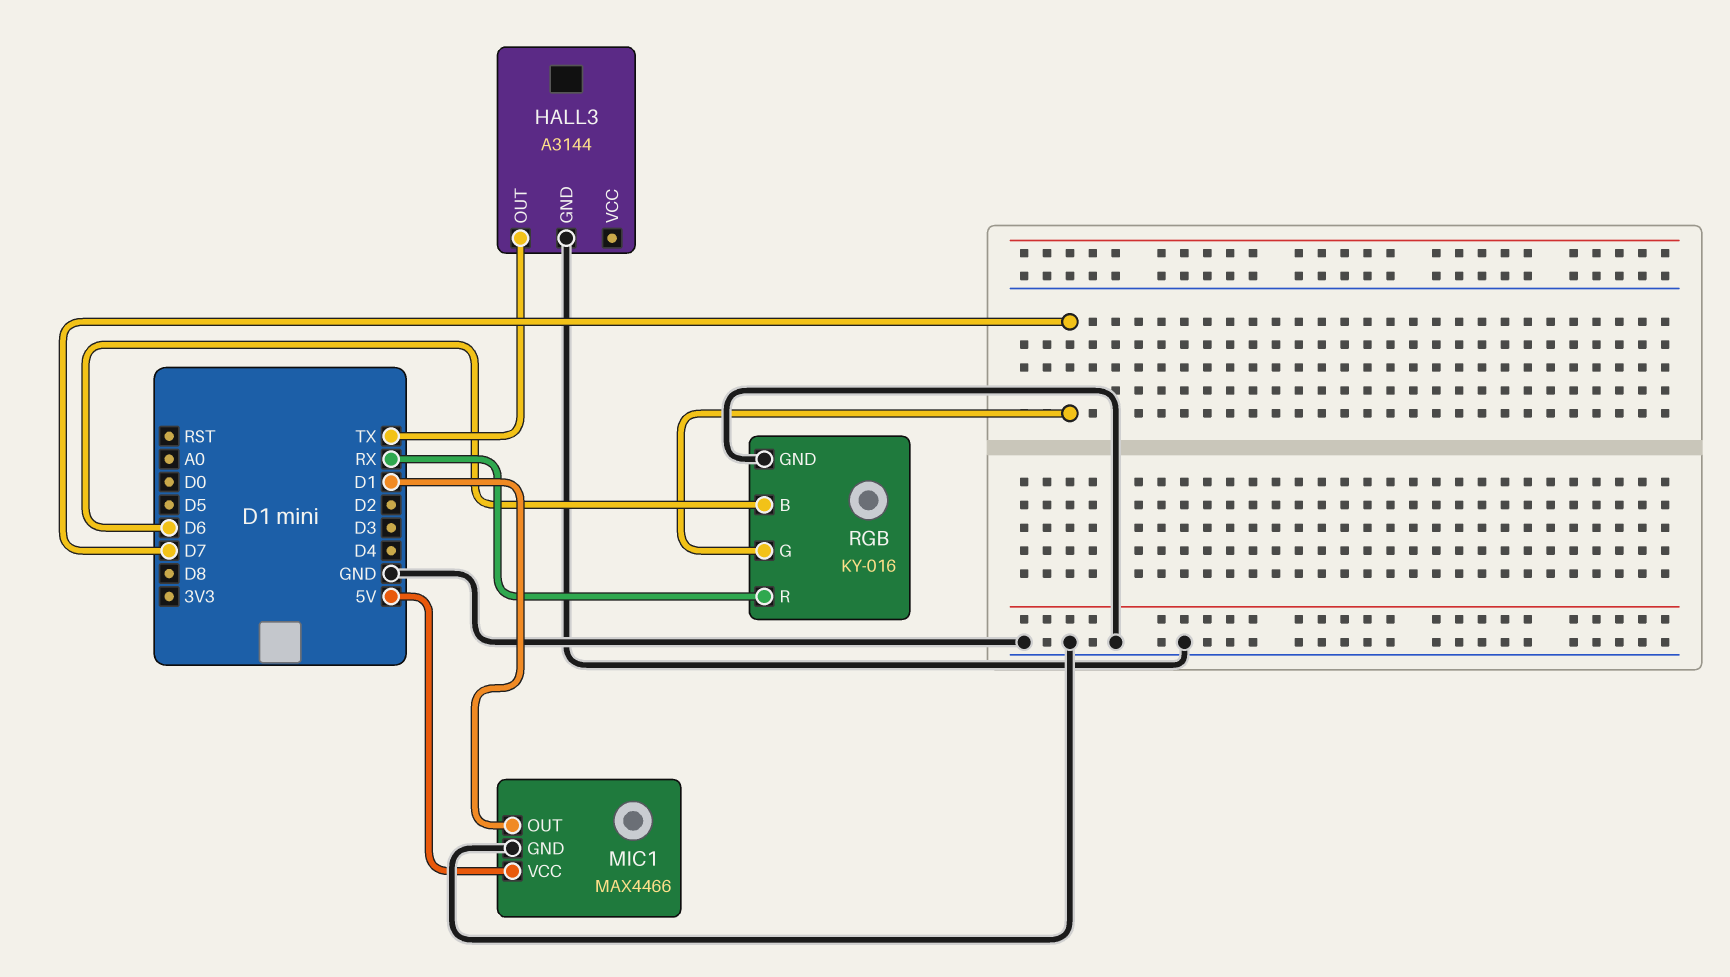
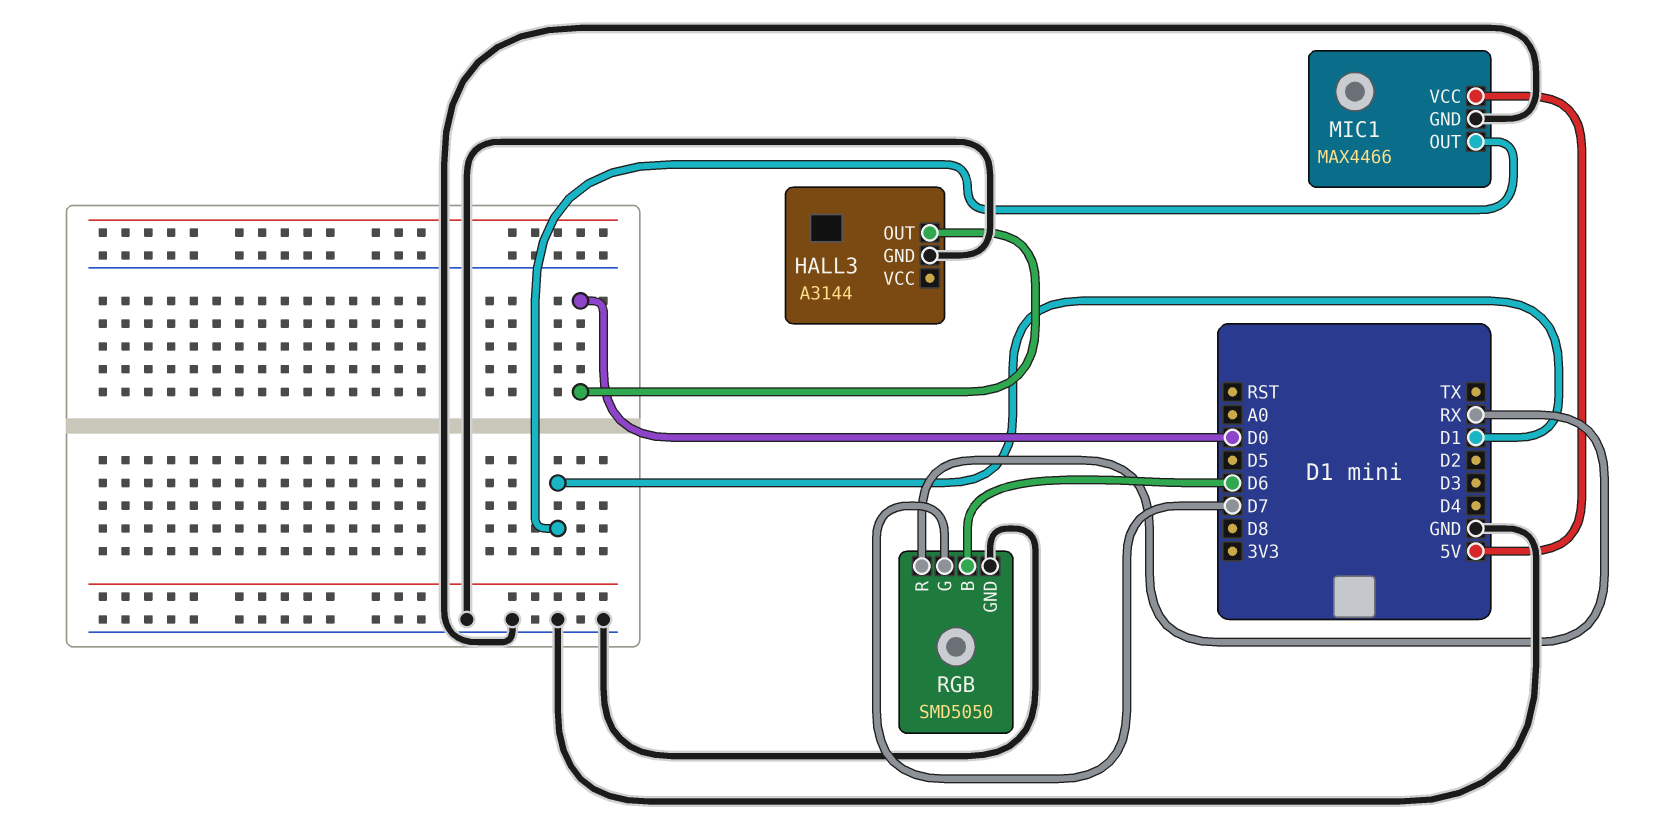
HALL3 pin OUT: TX -> D0
RGB: KY-016 -> SMD5050

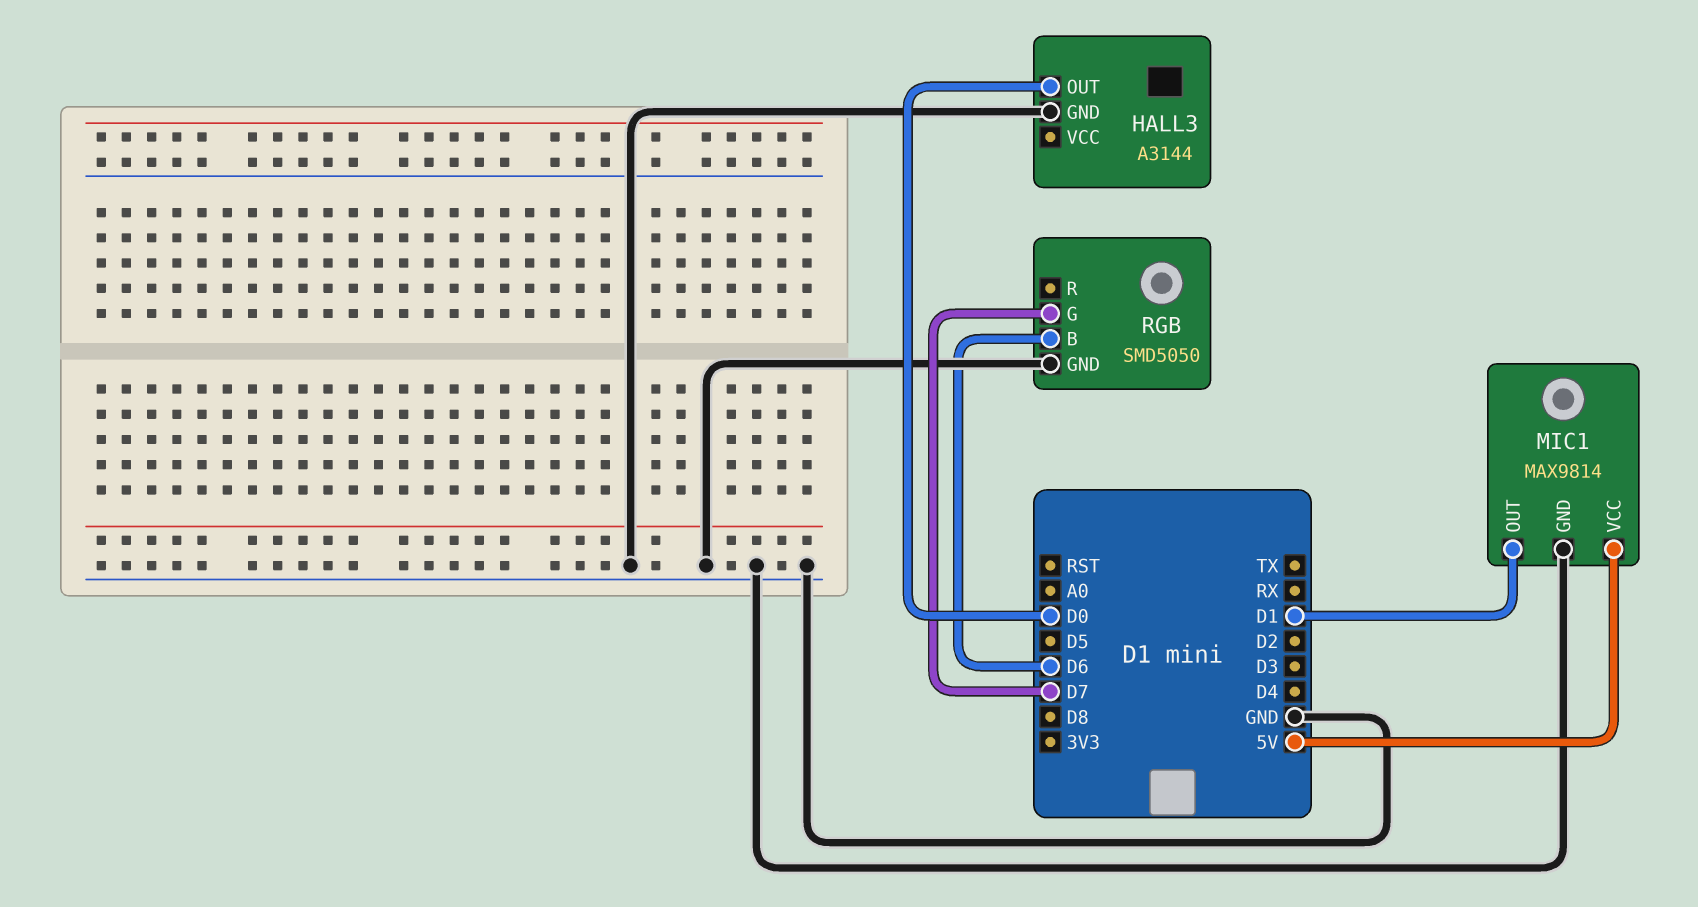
MIC1: MAX4466 -> MAX9814
RGB pin R: RX -> none

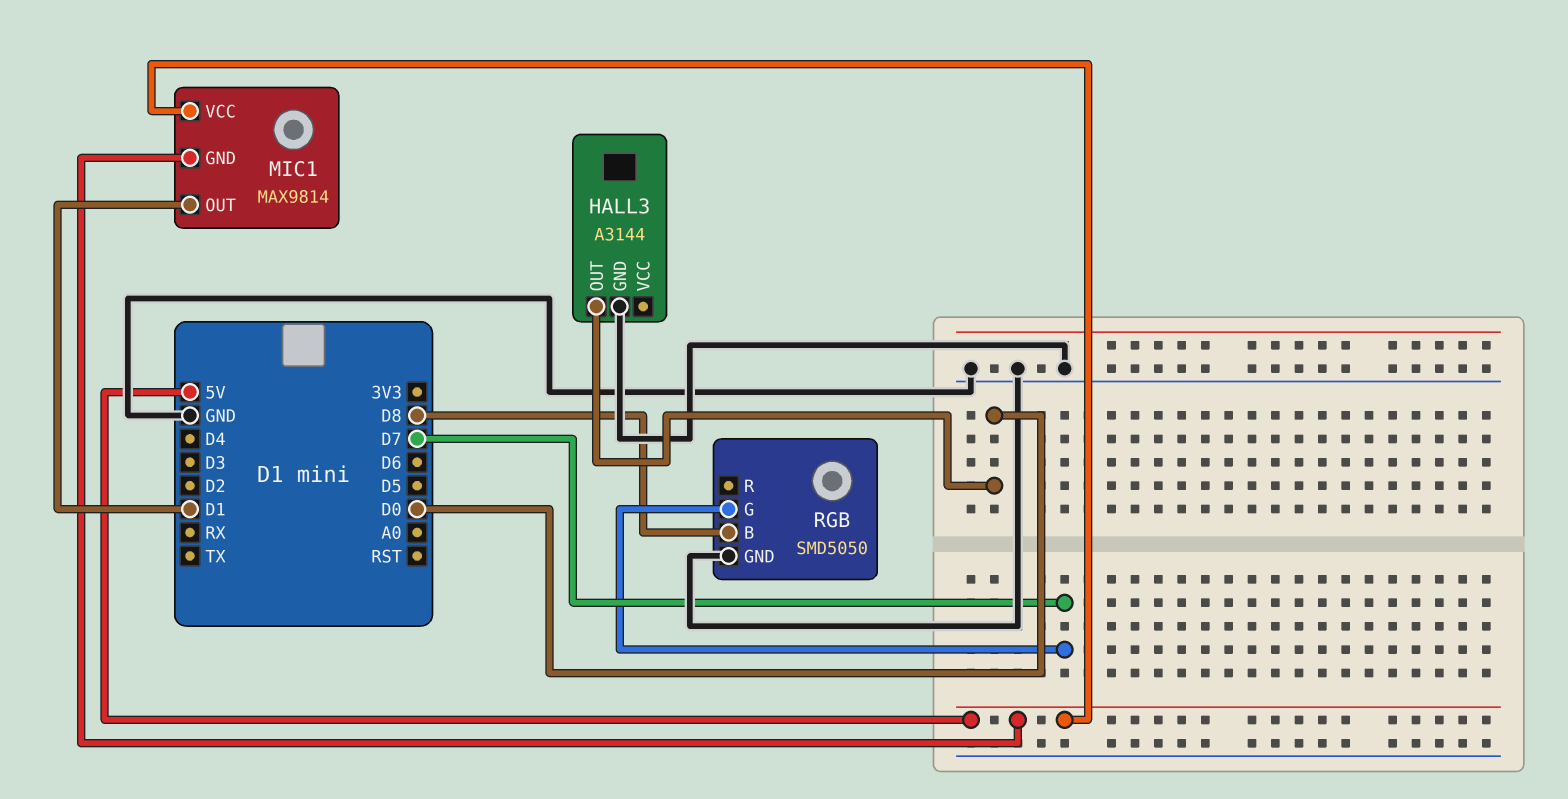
MIC1 pin GND: GND -> 5V
RGB pin B: D6 -> D8

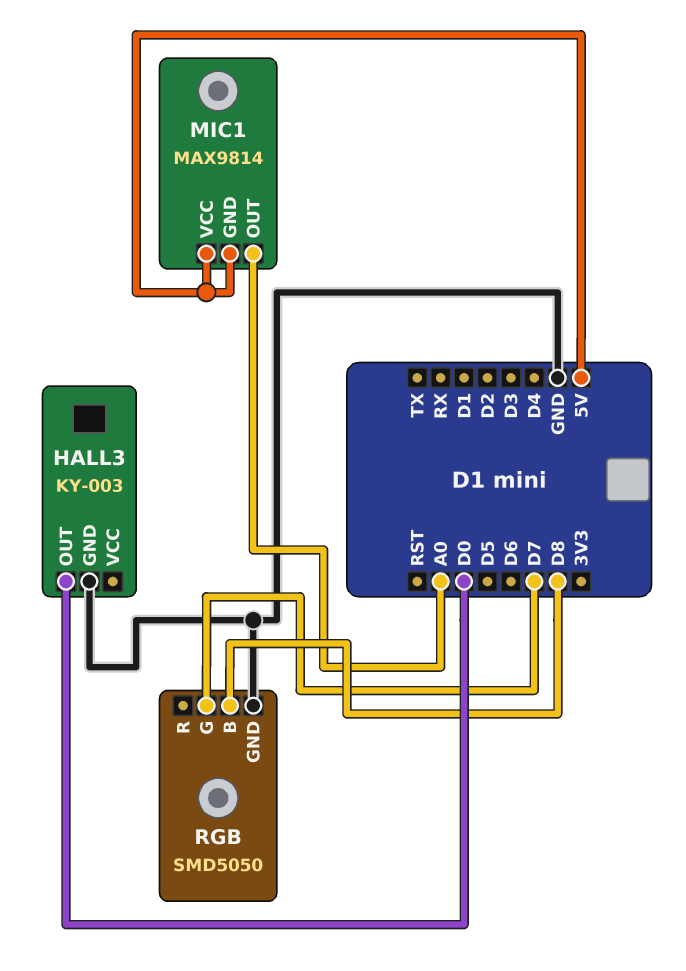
HALL3: A3144 -> KY-003
MIC1 pin OUT: D1 -> A0

